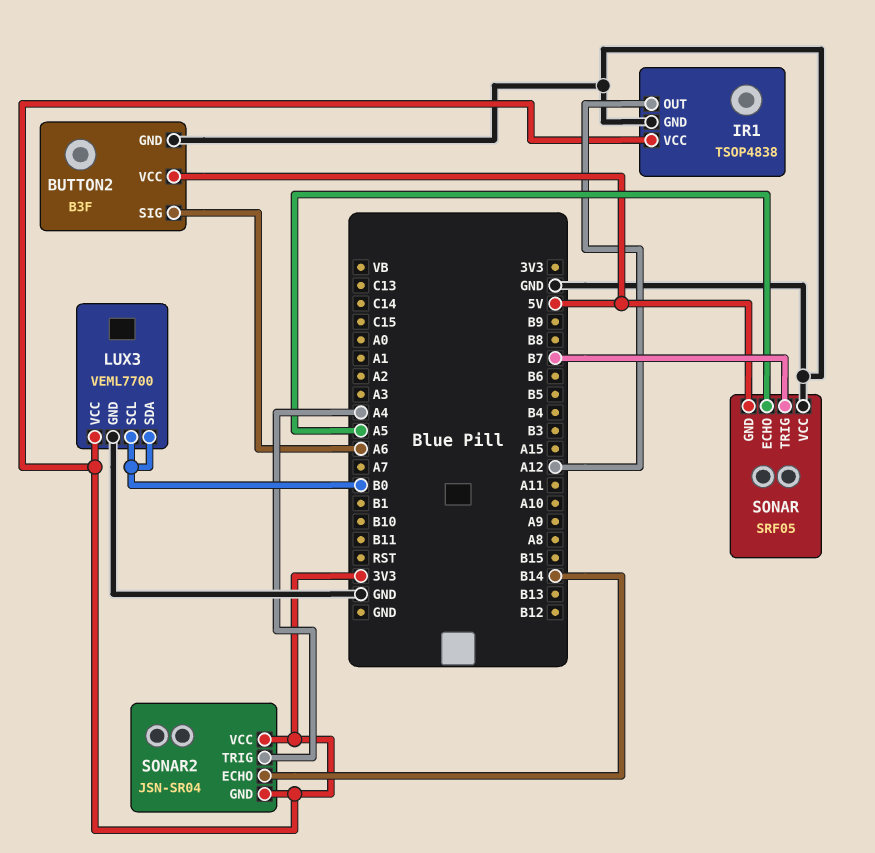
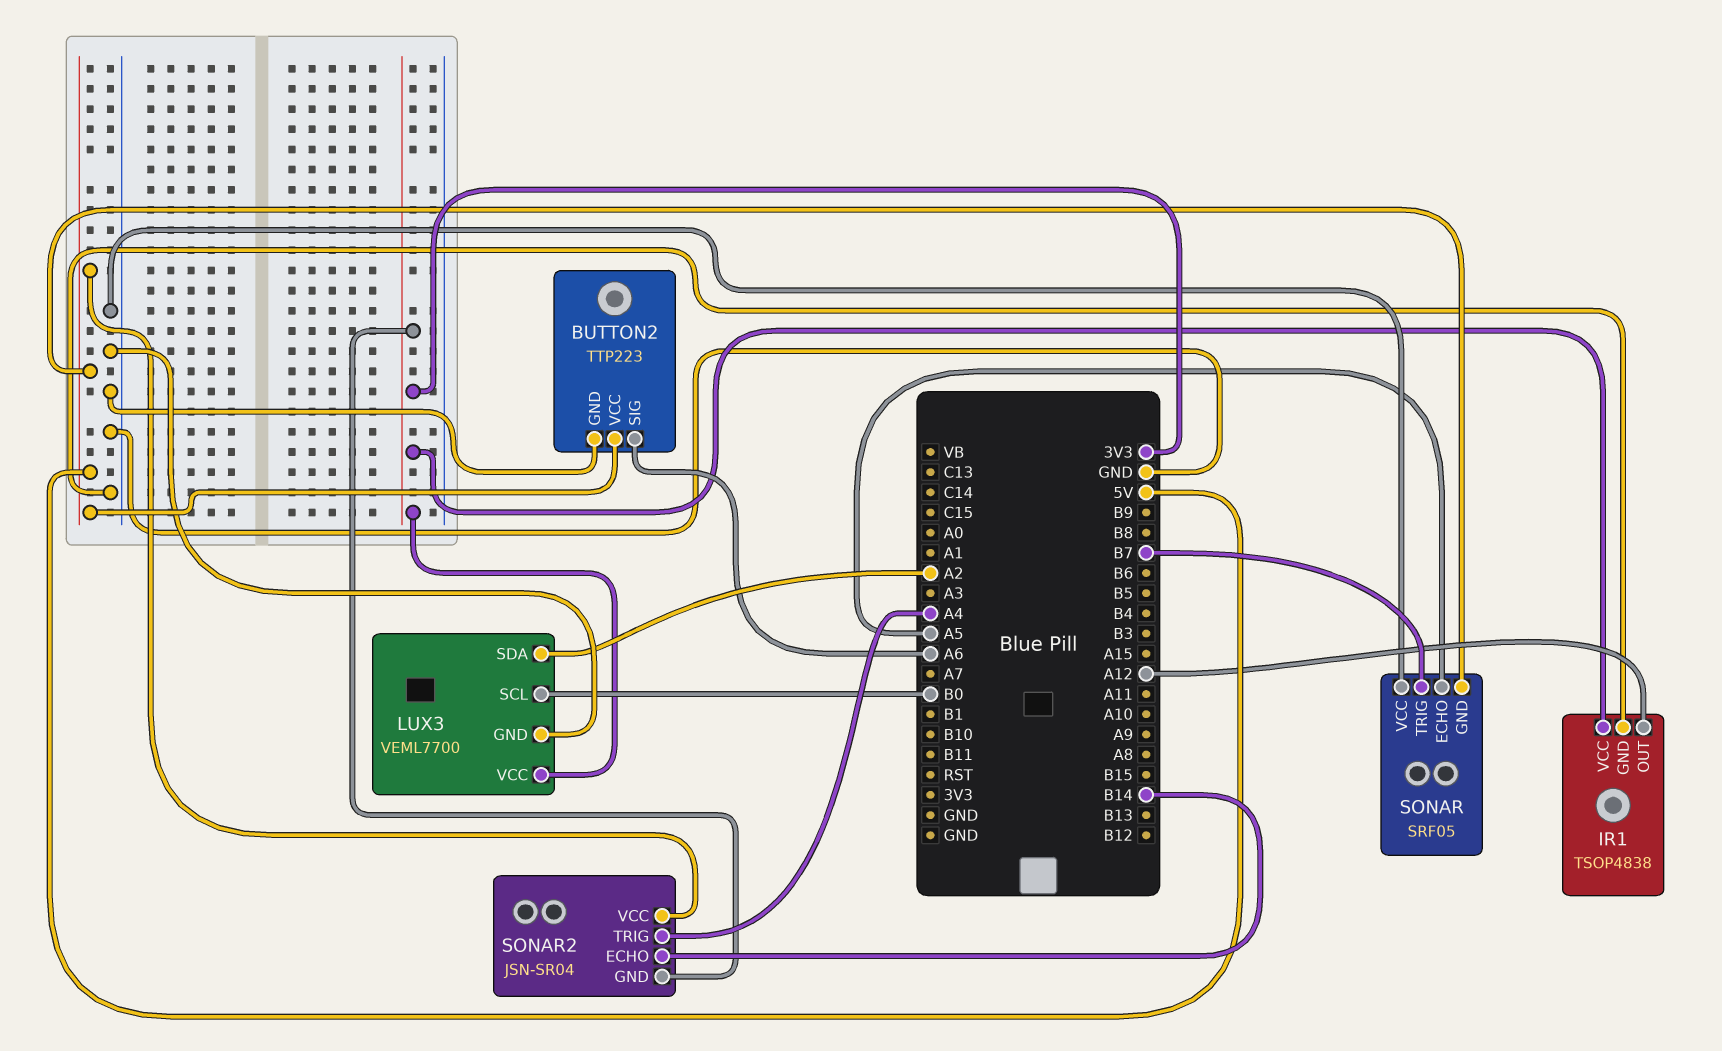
BUTTON2: B3F -> TTP223
LUX3 pin SDA: B0 -> A2
SONAR2 pin VCC: 3V3 -> 5V

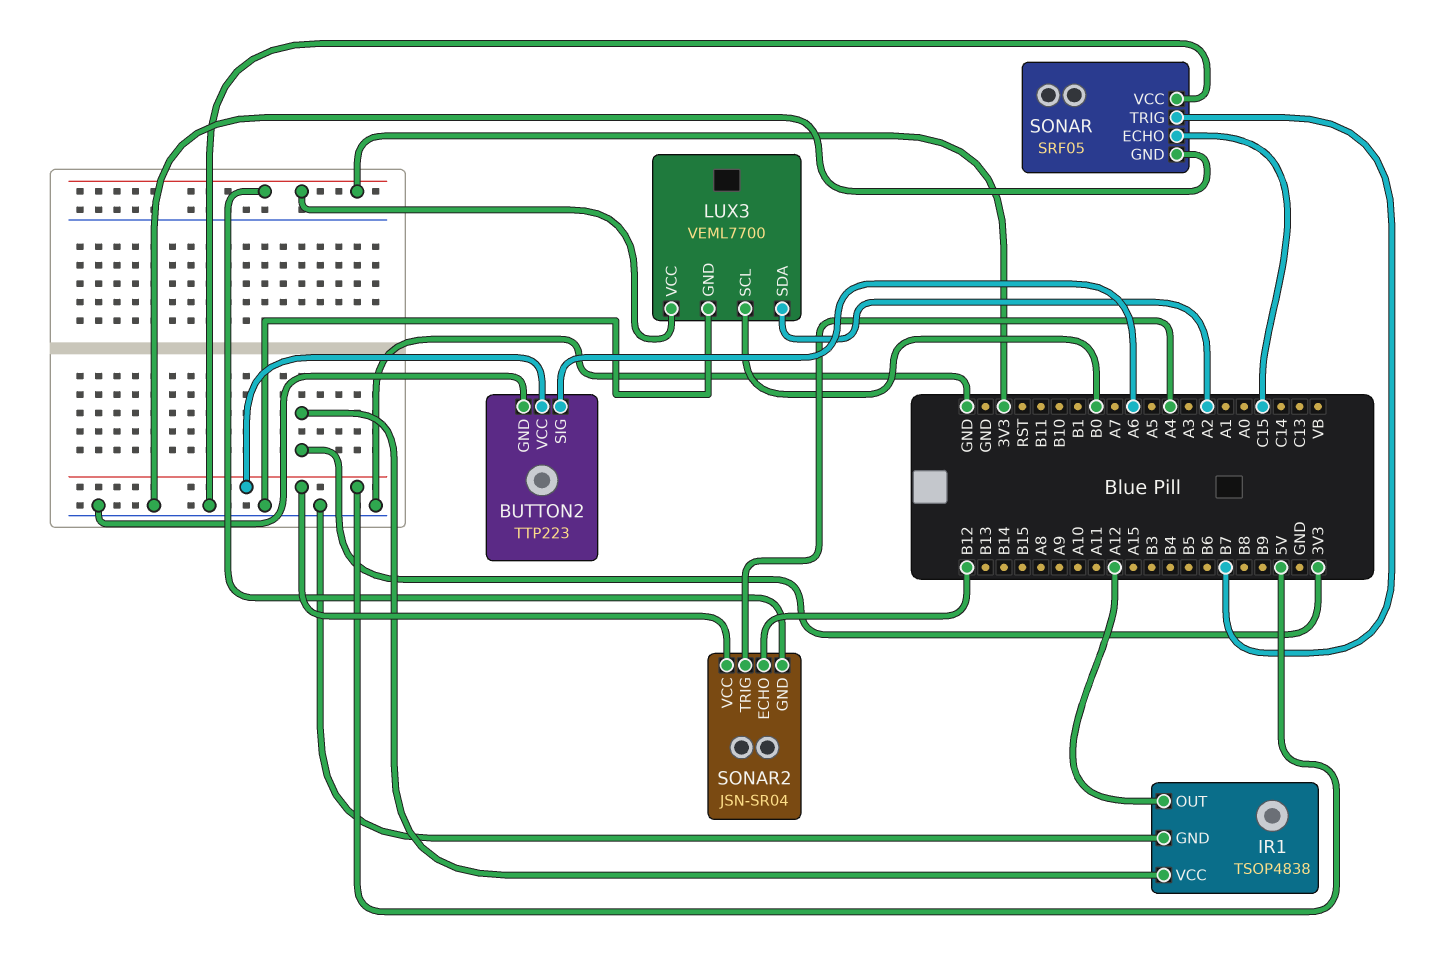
SONAR pin ECHO: A5 -> C15
SONAR pin GND: 5V -> GND
SONAR2 pin ECHO: B14 -> B12

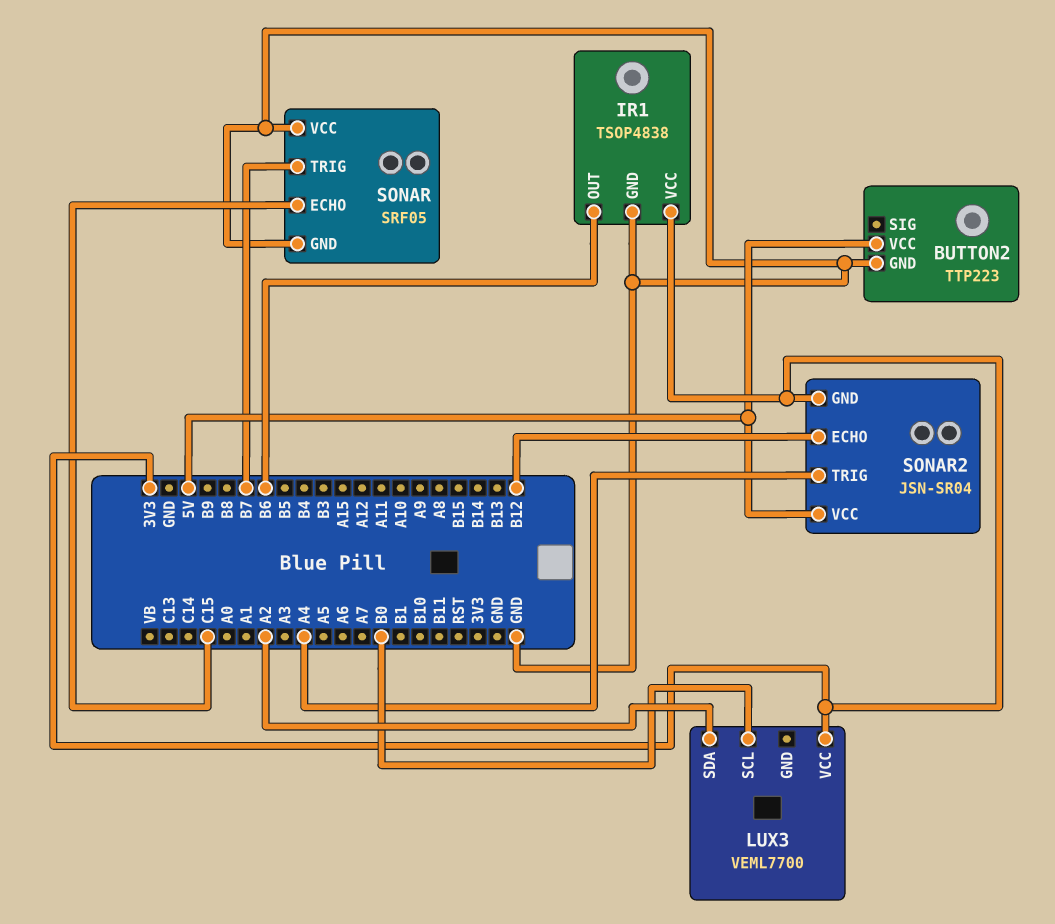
BUTTON2 pin SIG: A6 -> none
IR1 pin OUT: A12 -> B6
LUX3 pin GND: GND -> none

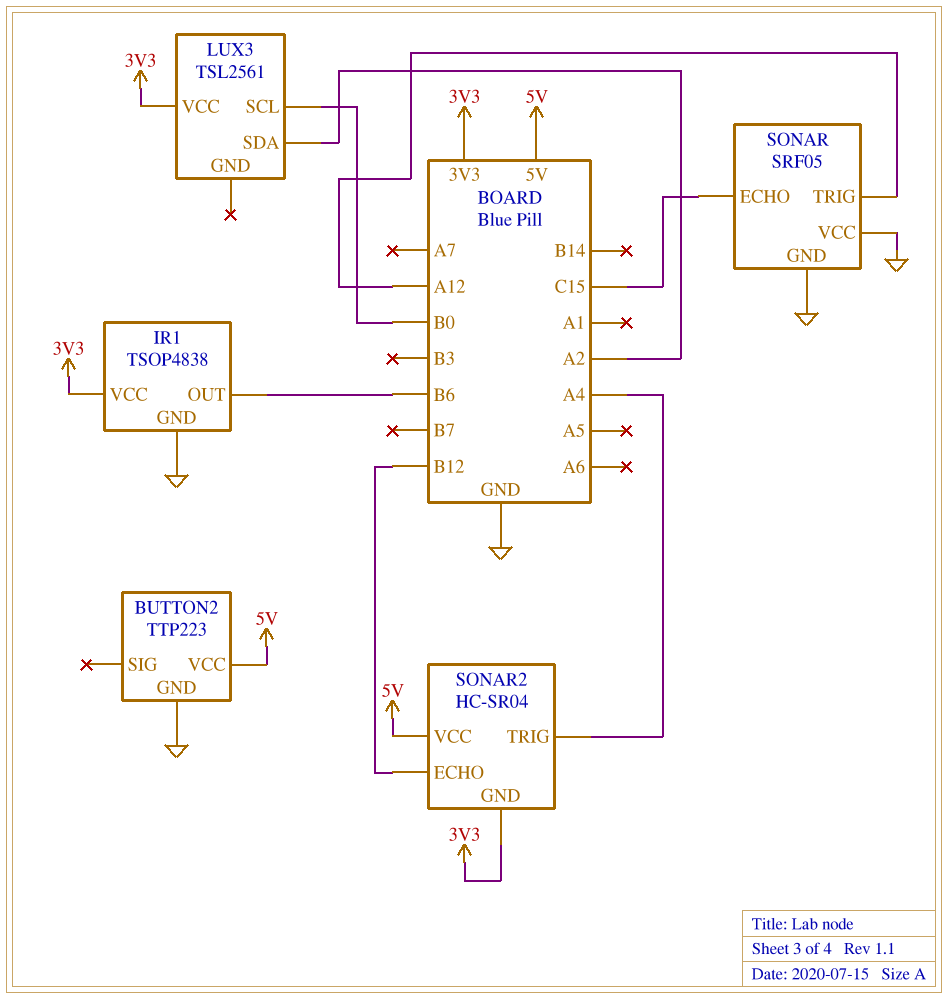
LUX3: VEML7700 -> TSL2561
SONAR pin TRIG: B7 -> A12
SONAR2: JSN-SR04 -> HC-SR04

